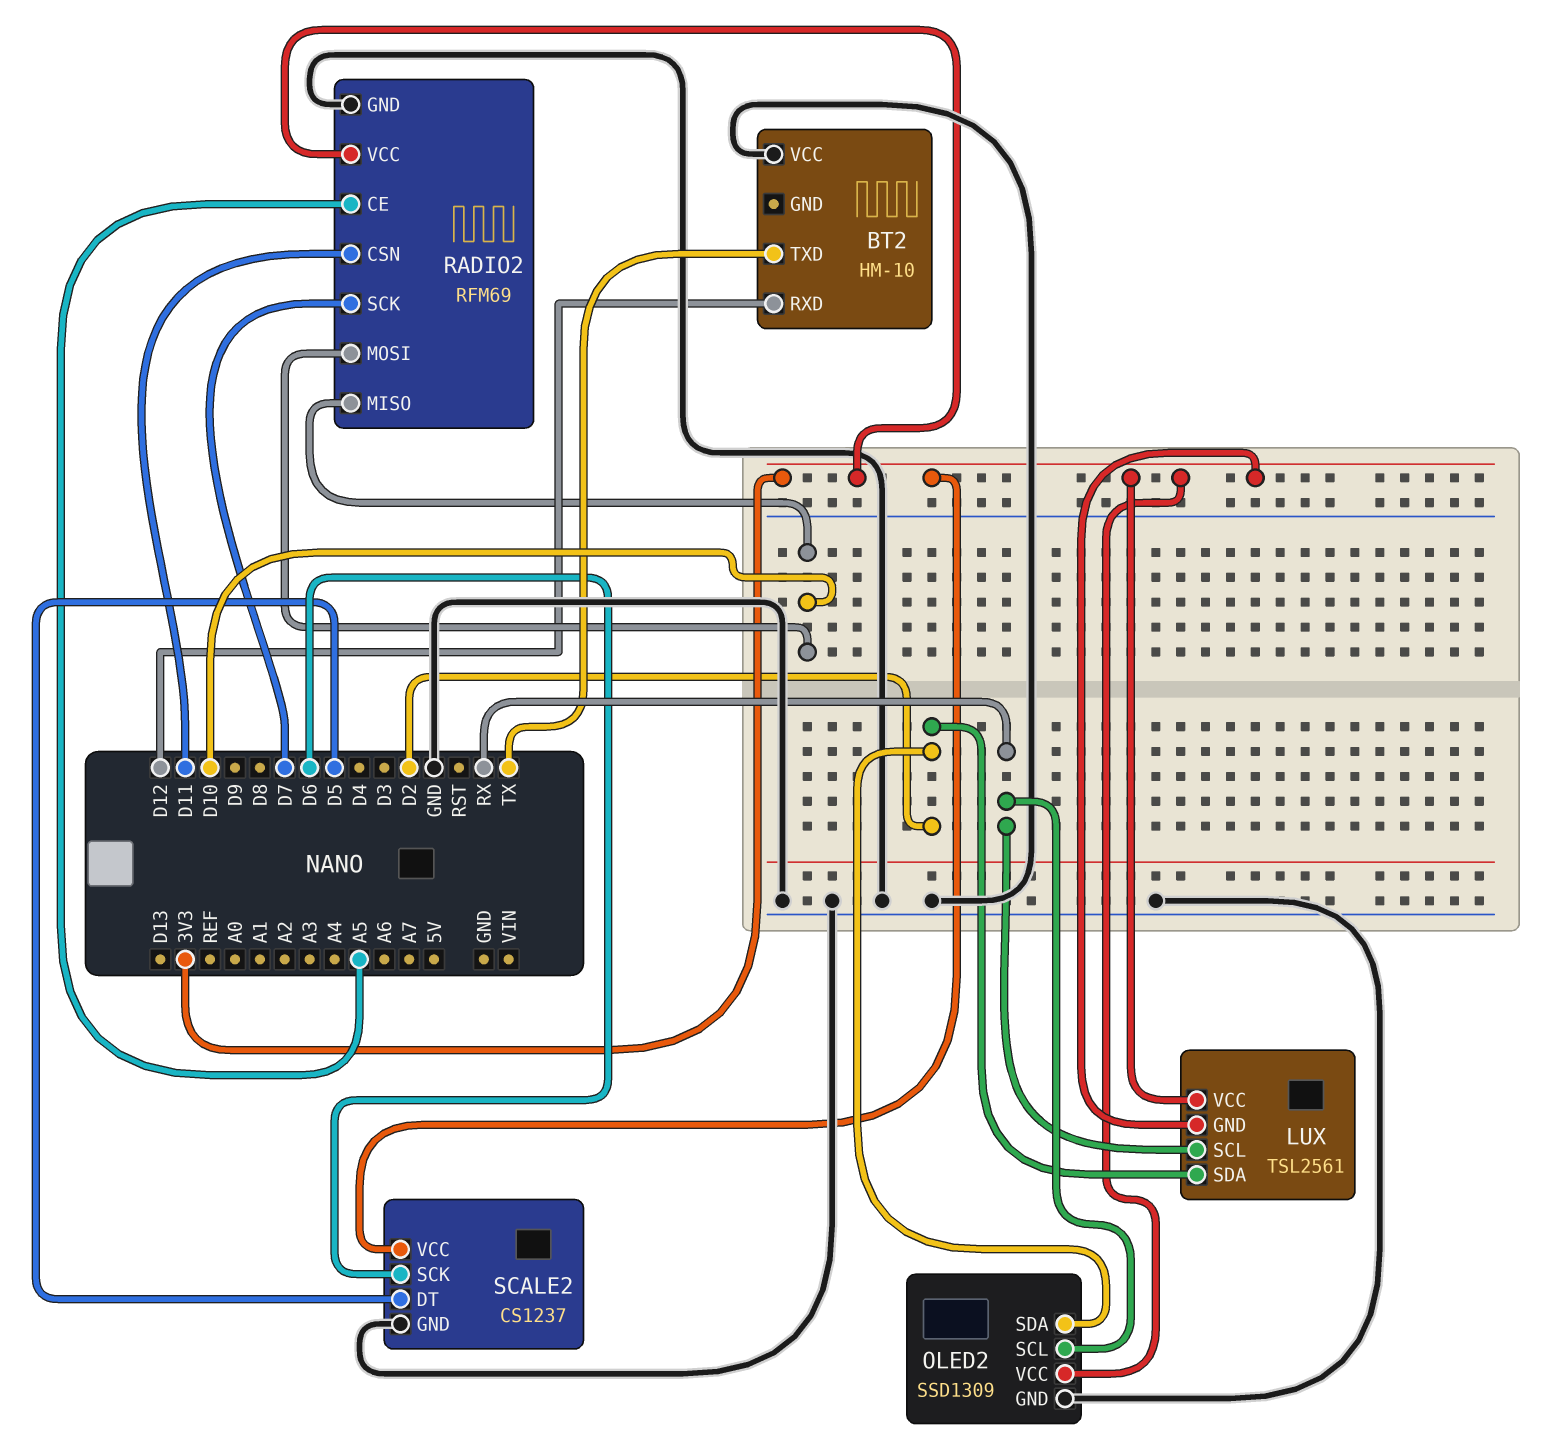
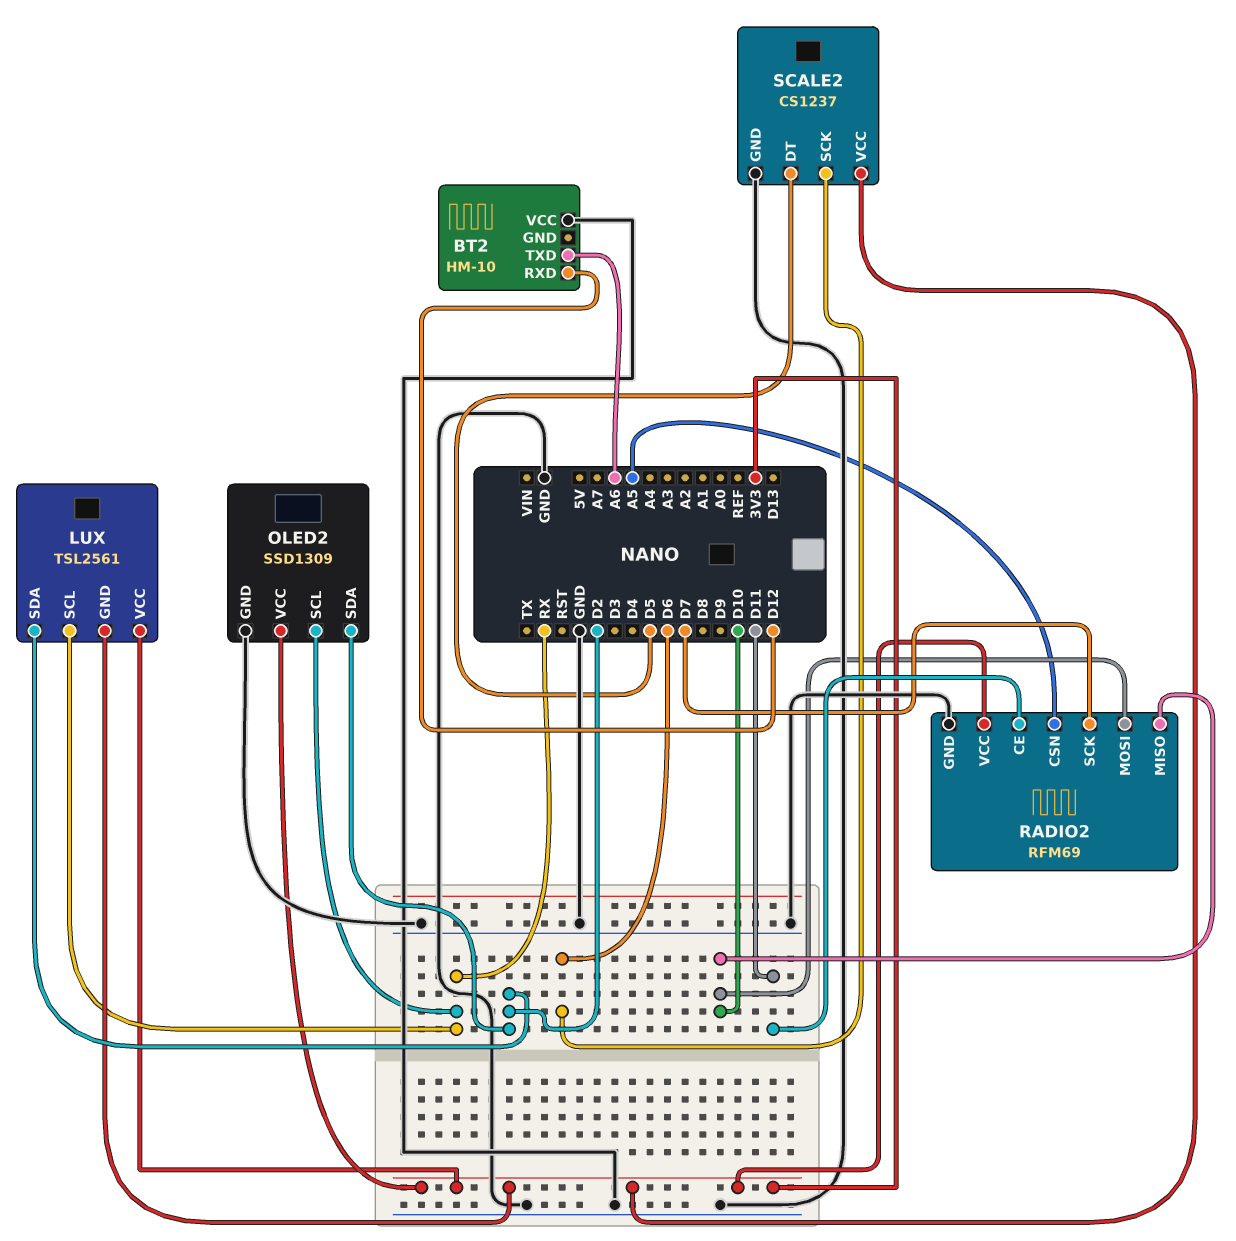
BT2 pin TXD: TX -> A6
RADIO2 pin CE: A5 -> D11
RADIO2 pin CSN: D11 -> A5

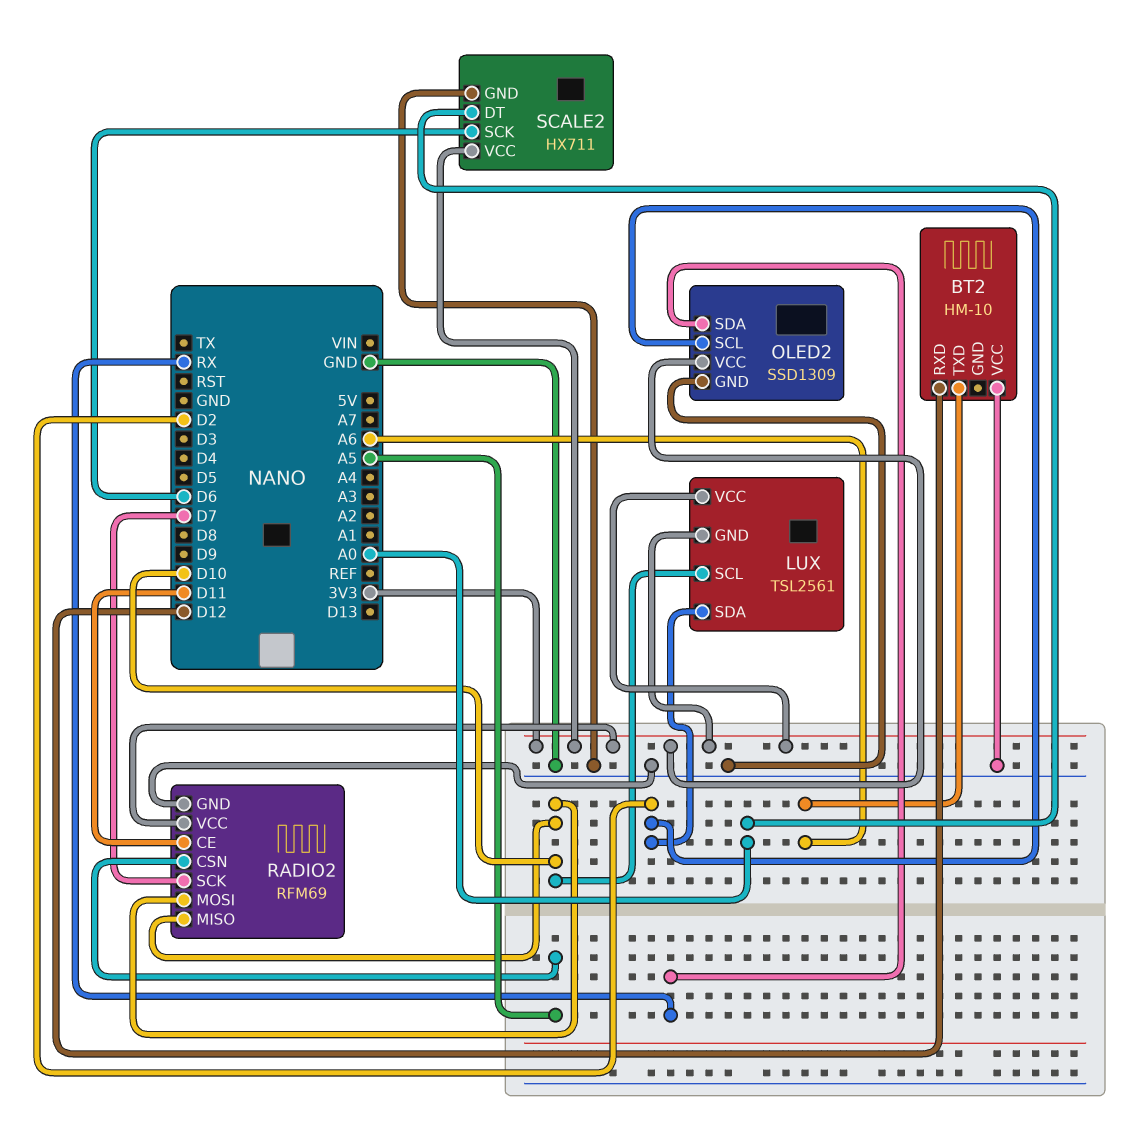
LUX pin SCL: RX -> D10
OLED2 pin SCL: RX -> D2
OLED2 pin SDA: D2 -> RX
SCALE2: CS1237 -> HX711
SCALE2 pin DT: D5 -> A0

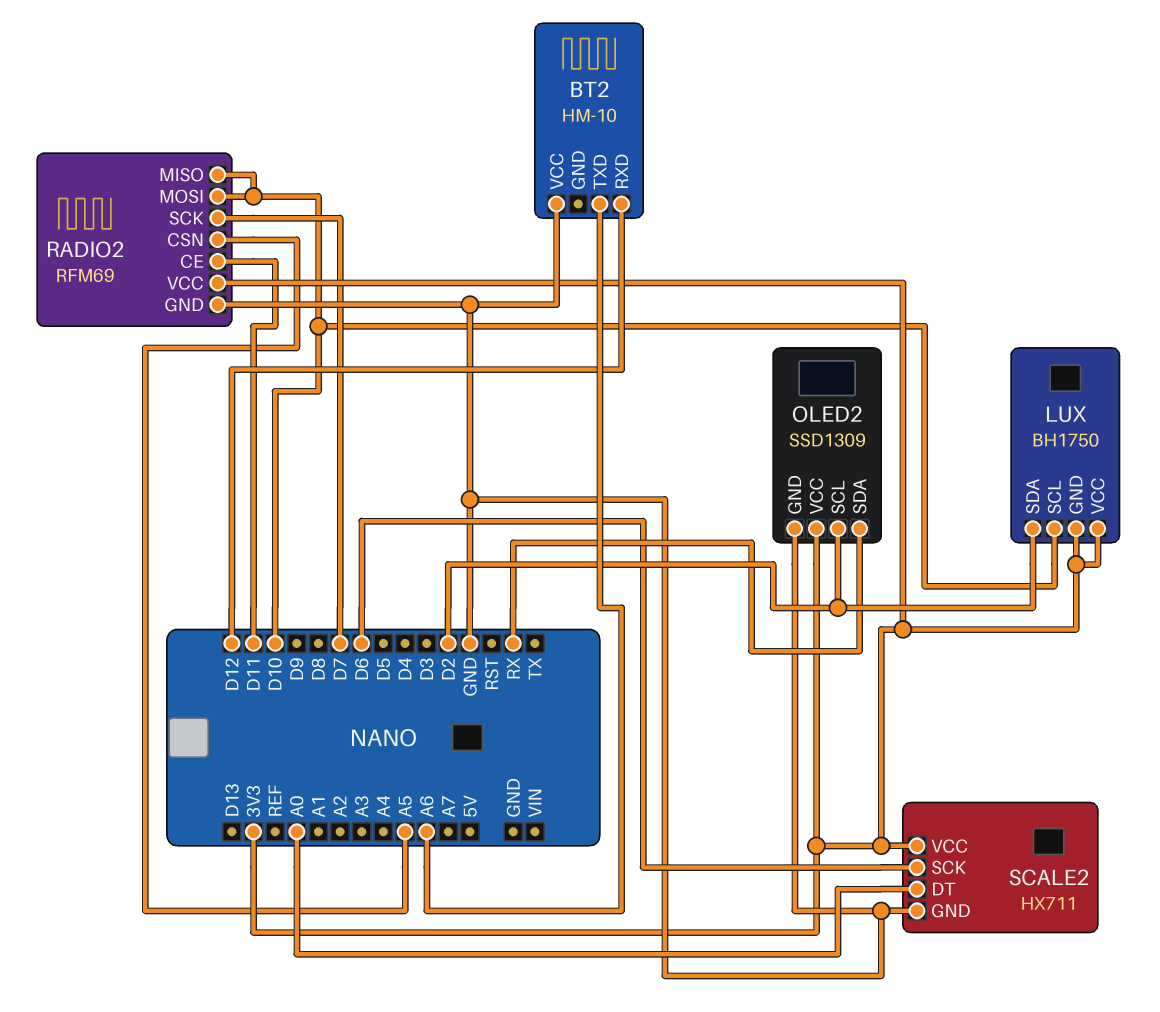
LUX: TSL2561 -> BH1750

